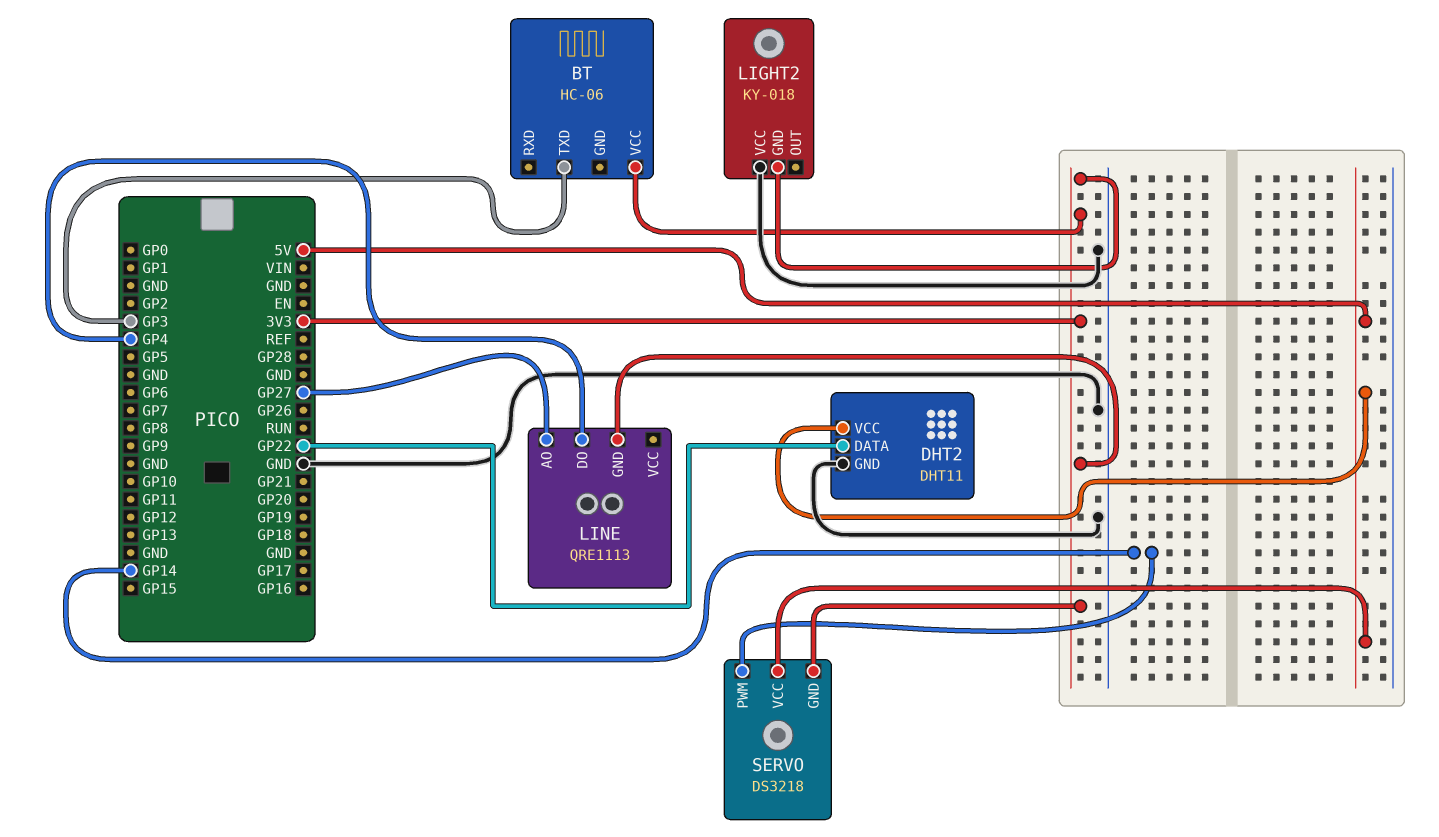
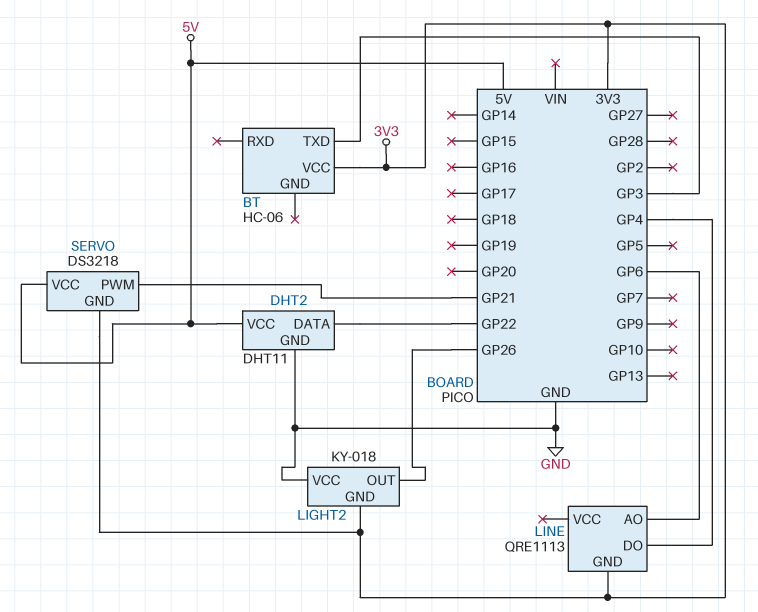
LIGHT2 pin OUT: none -> GP26
LINE pin AO: GP27 -> GP6
SERVO pin PWM: GP14 -> GP21

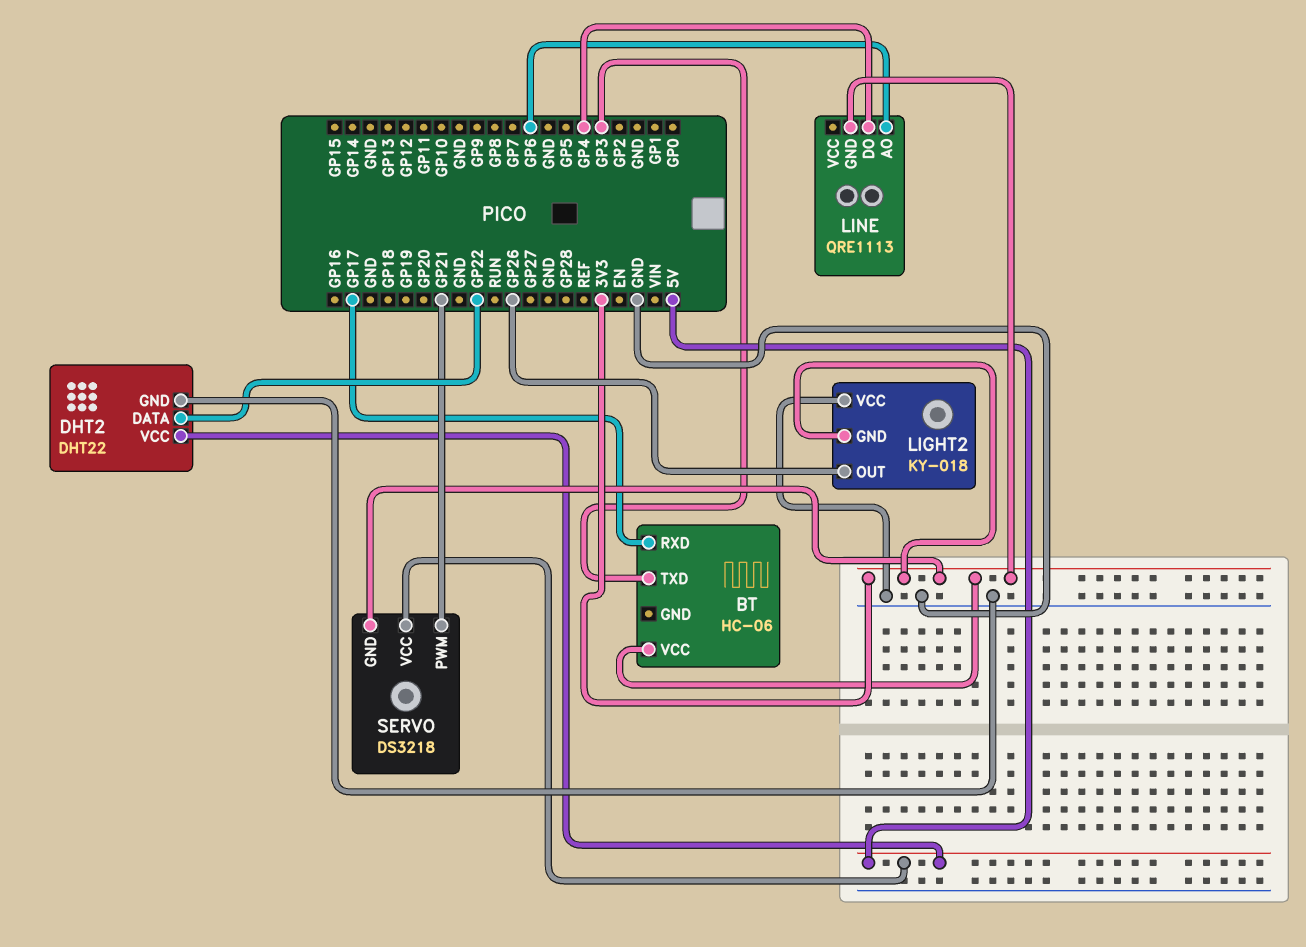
BT pin RXD: none -> GP17
DHT2: DHT11 -> DHT22

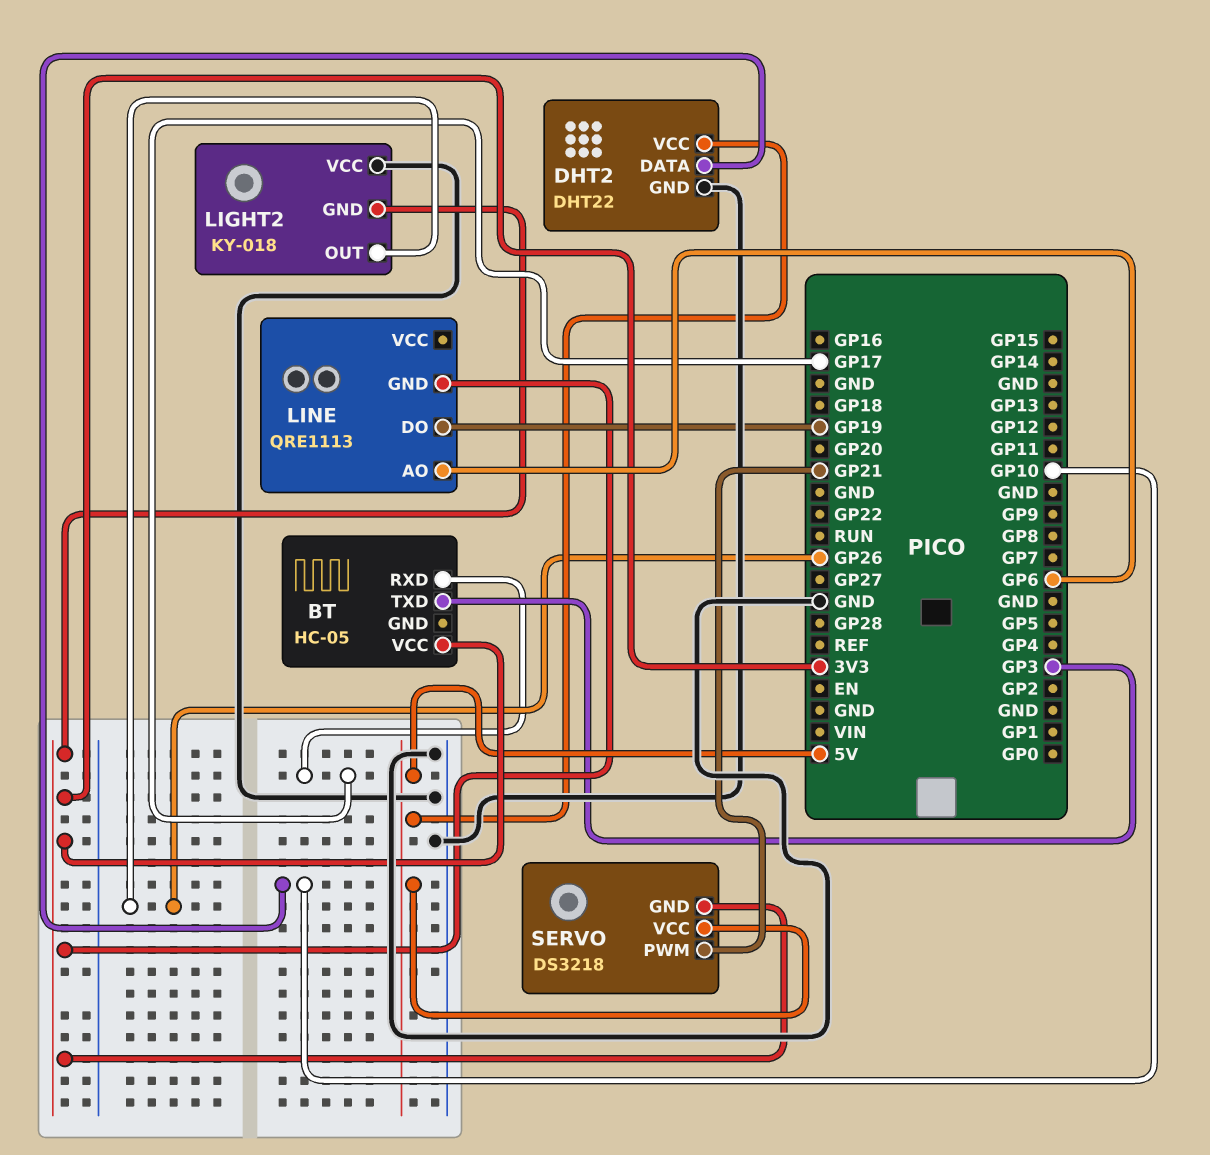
BT: HC-06 -> HC-05
DHT2 pin DATA: GP22 -> GP10
LINE pin DO: GP4 -> GP19

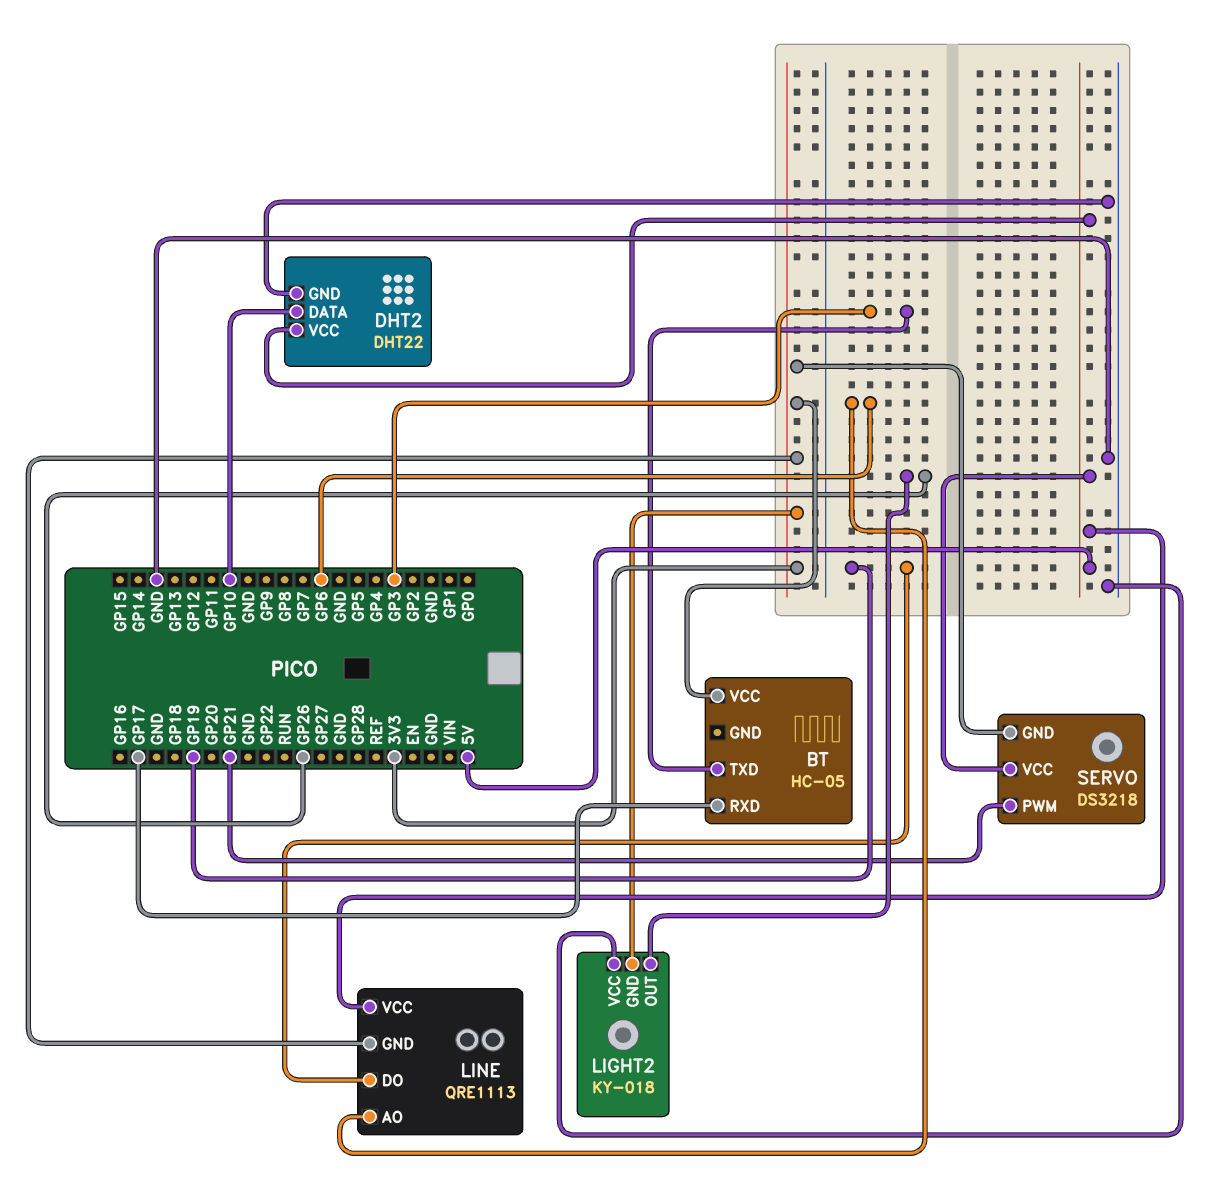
LINE pin VCC: none -> 5V

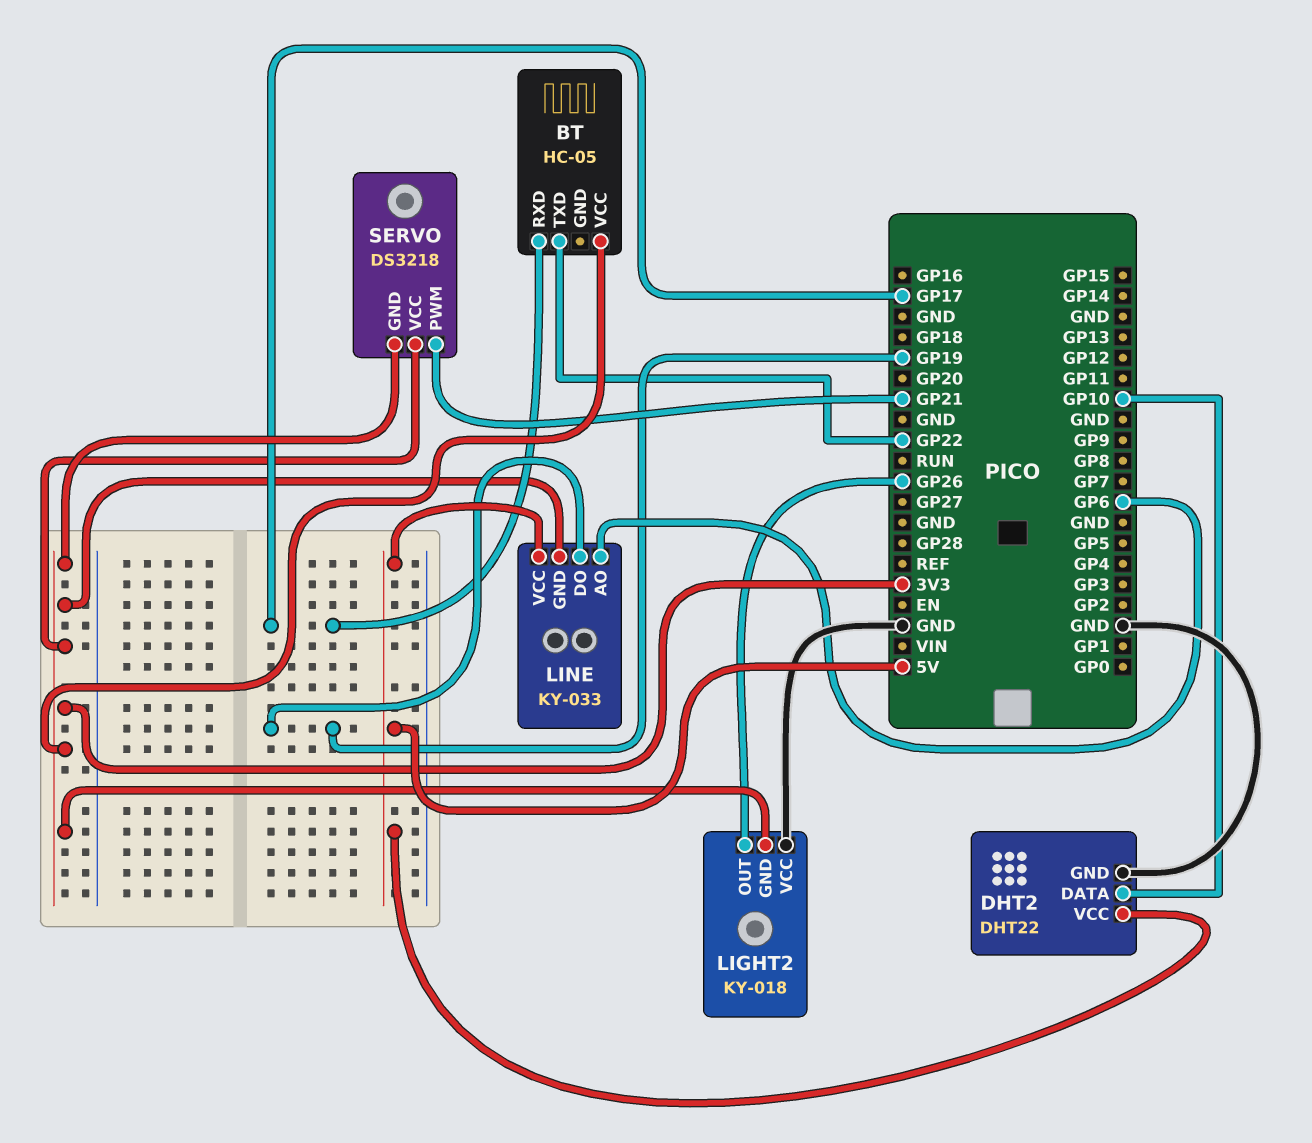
BT pin TXD: GP3 -> GP22
LINE: QRE1113 -> KY-033
SERVO pin VCC: 5V -> 3V3

